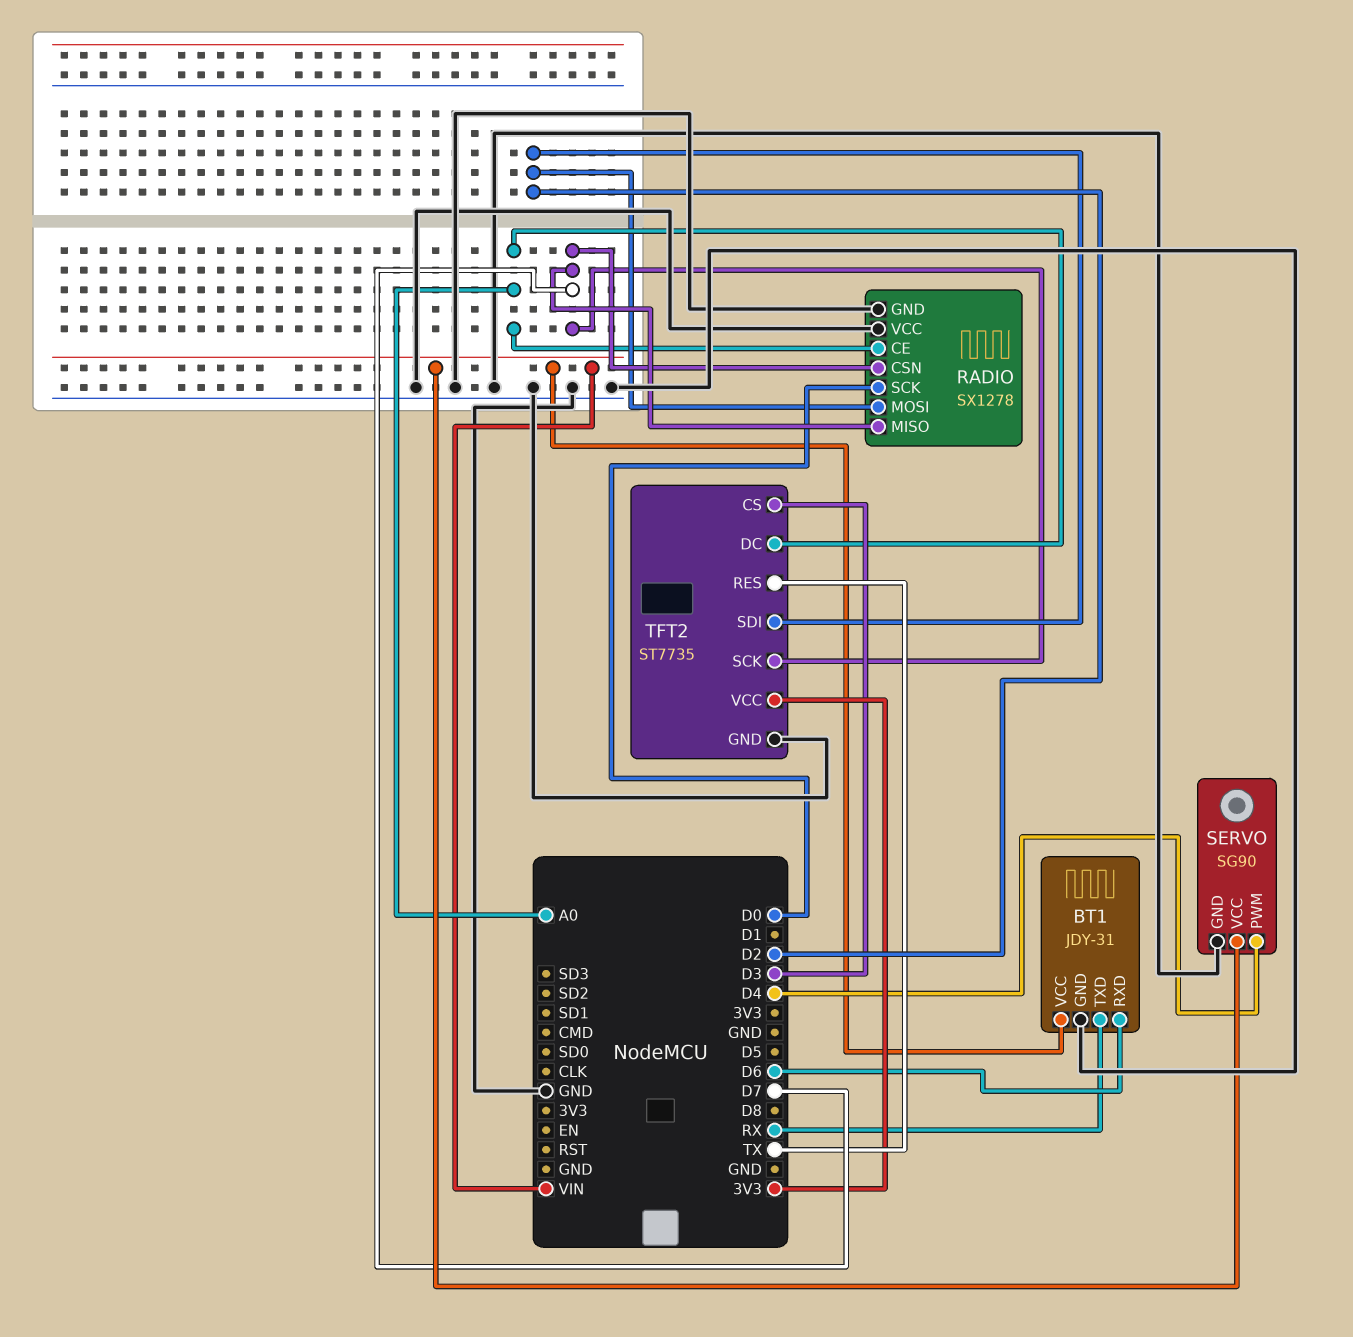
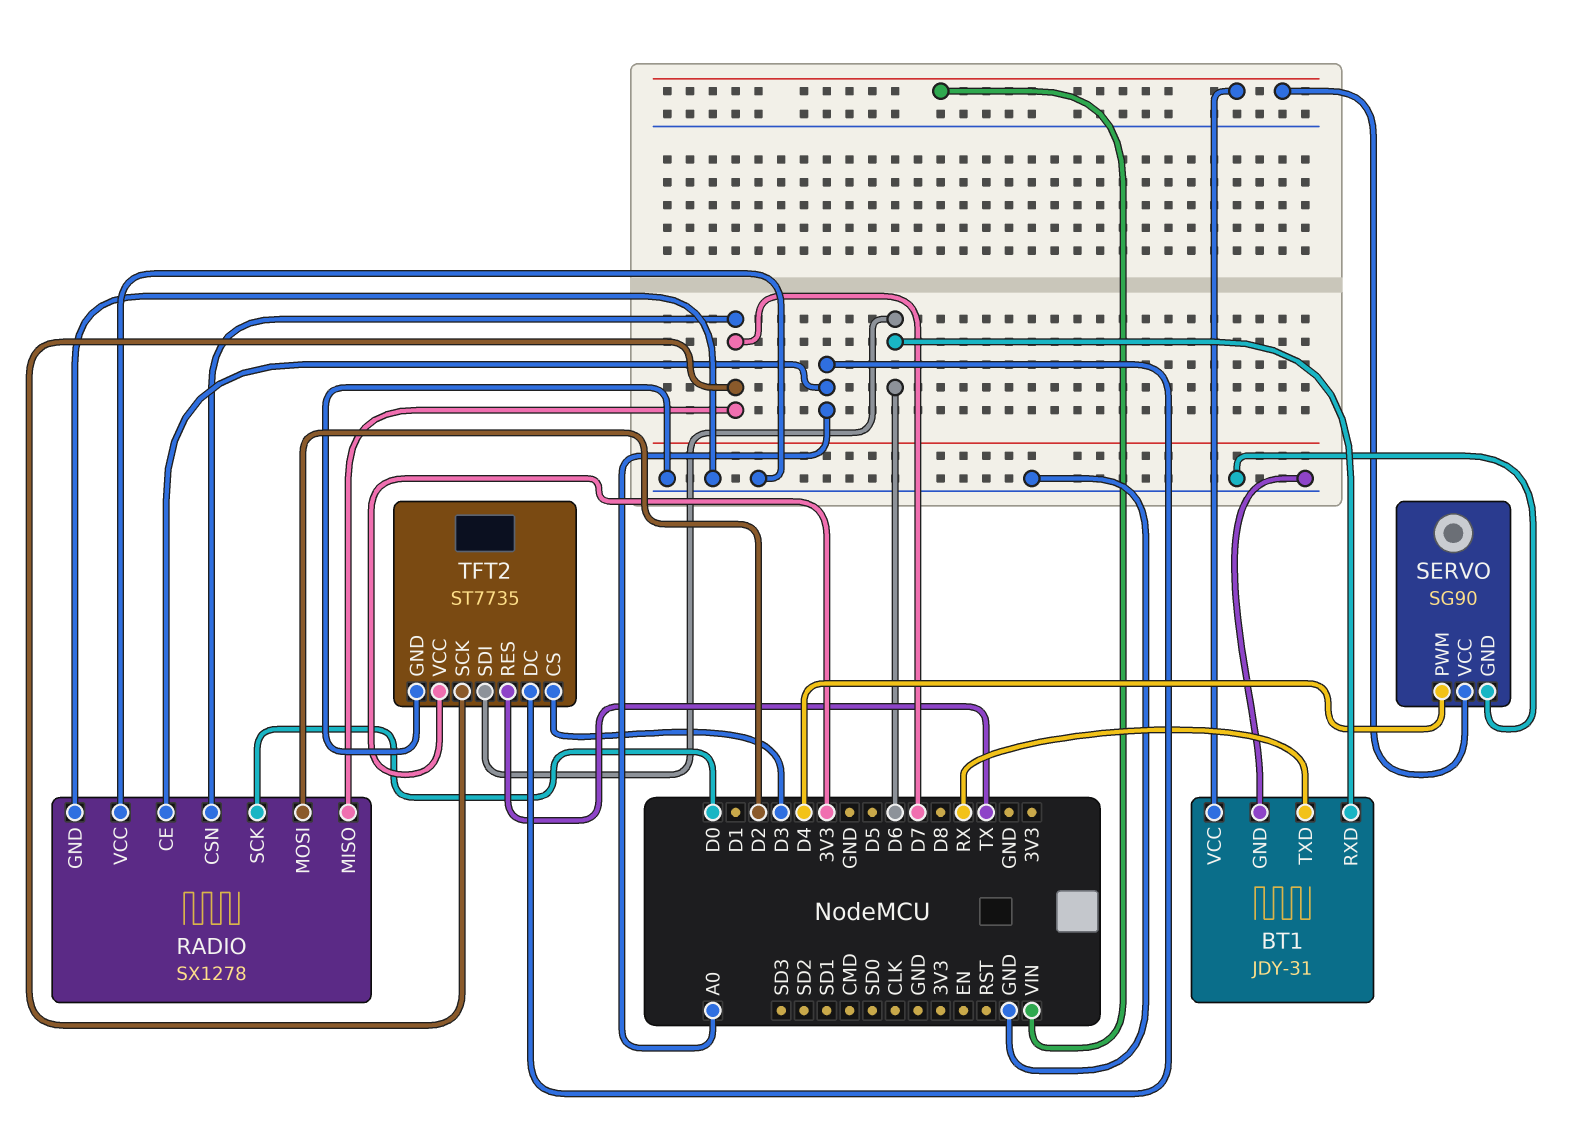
TFT2 pin SDI: D2 -> D6

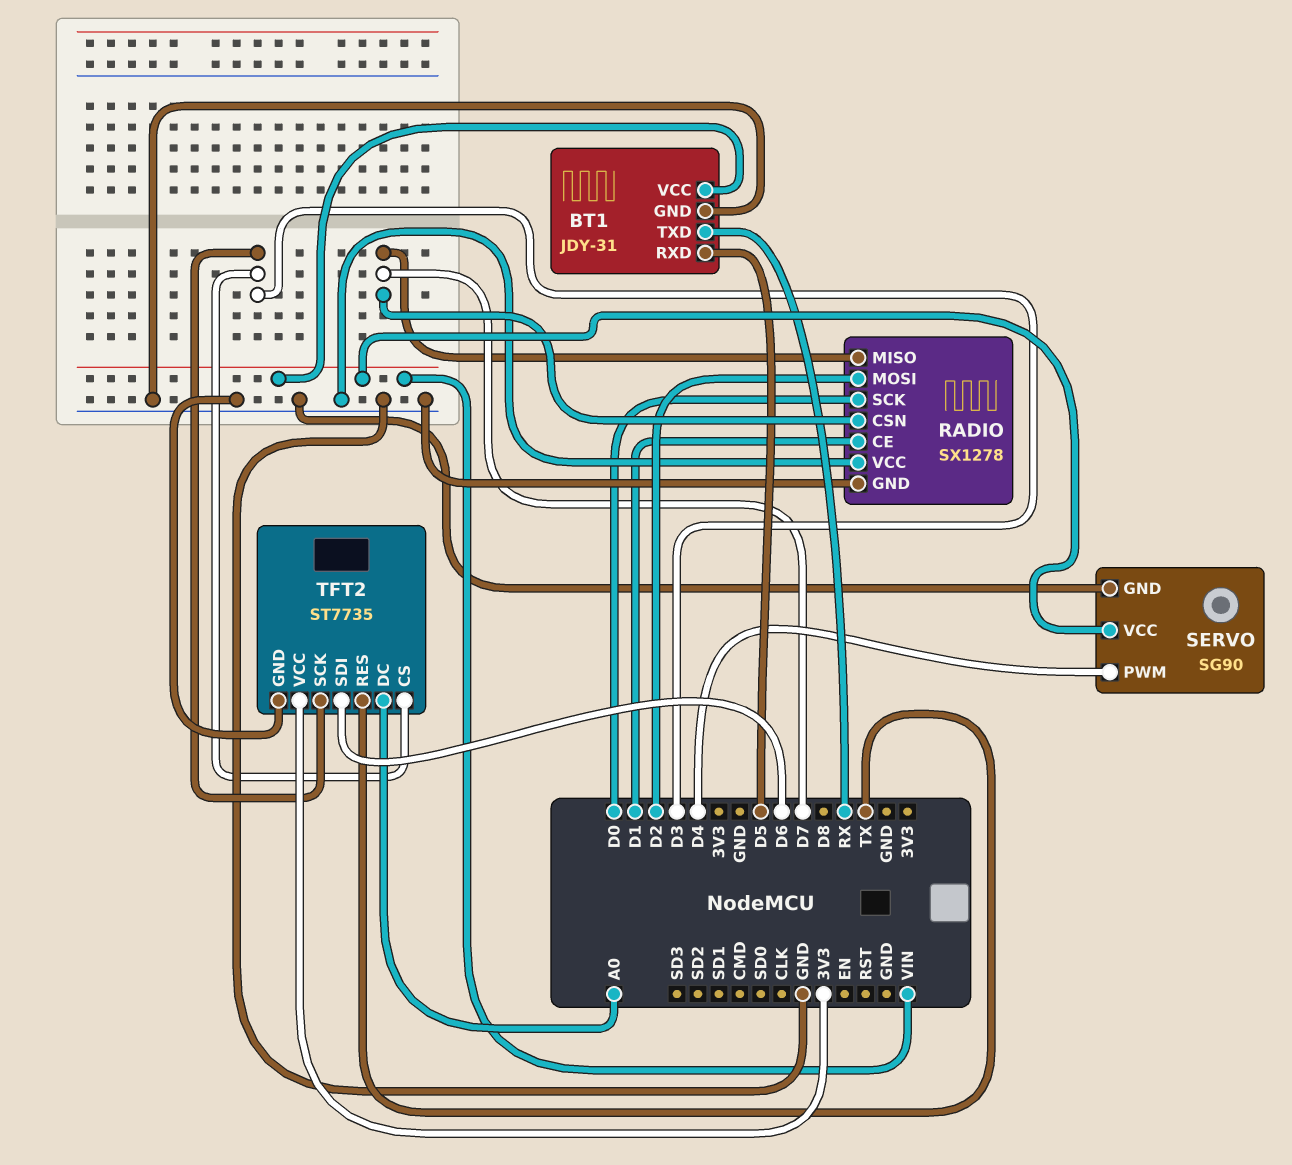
BT1 pin RXD: D6 -> D5
RADIO pin CE: A0 -> D1
TFT2 pin SCK: D7 -> D3

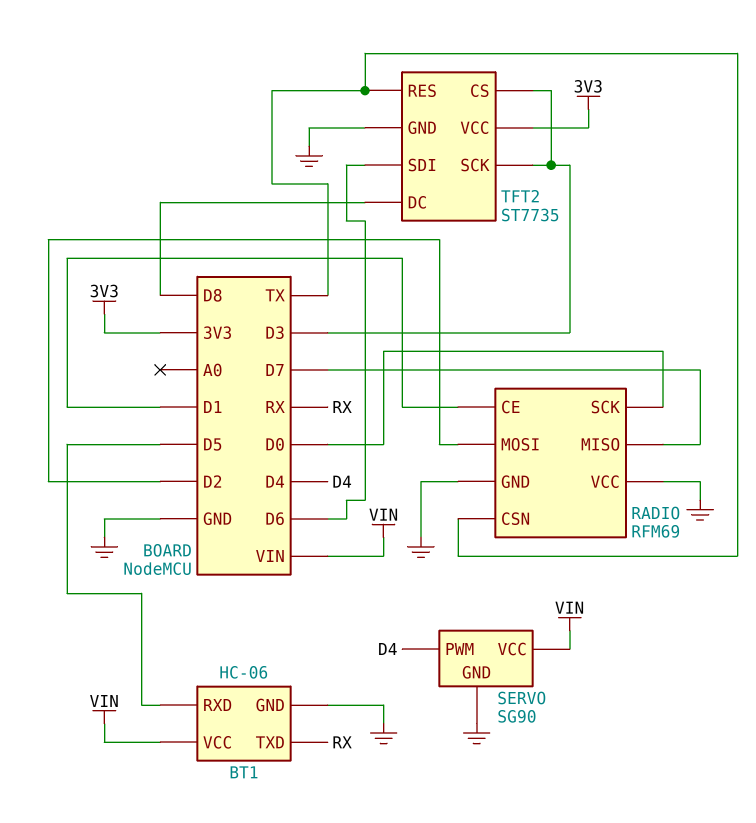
BT1: JDY-31 -> HC-06
RADIO: SX1278 -> RFM69
RADIO pin CSN: D7 -> TX
TFT2 pin DC: A0 -> D8

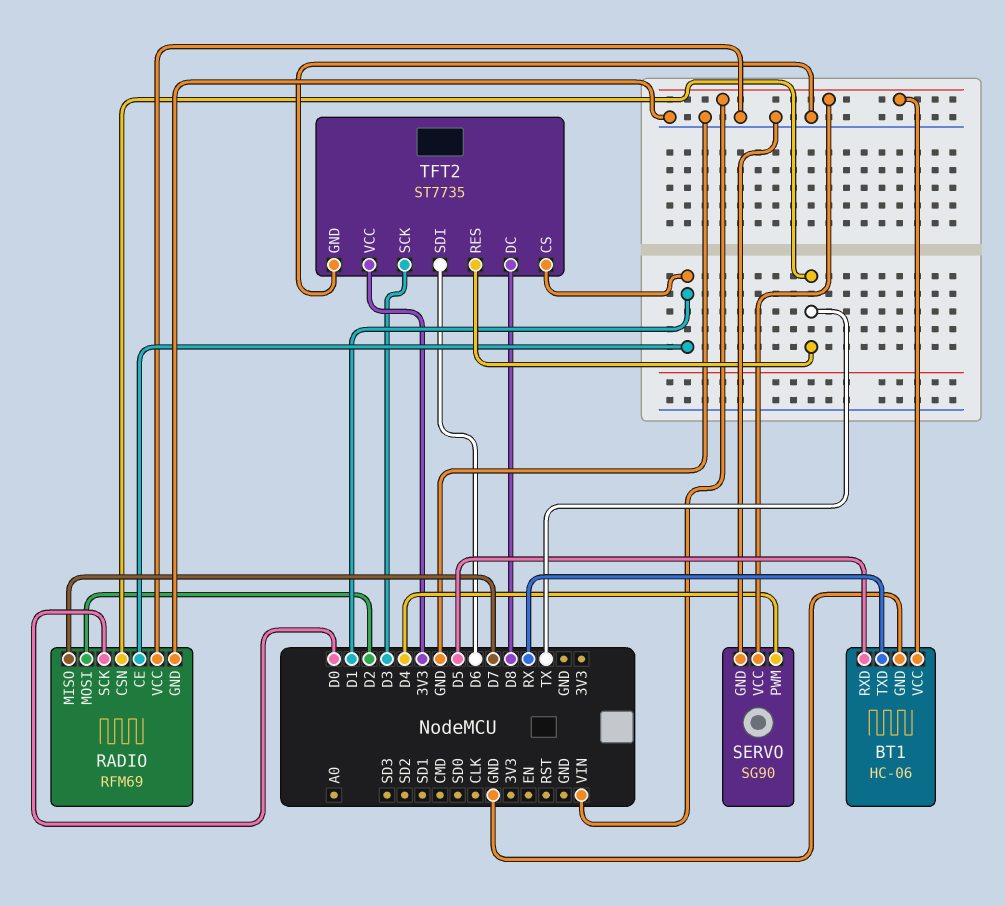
TFT2 pin CS: D3 -> D1

